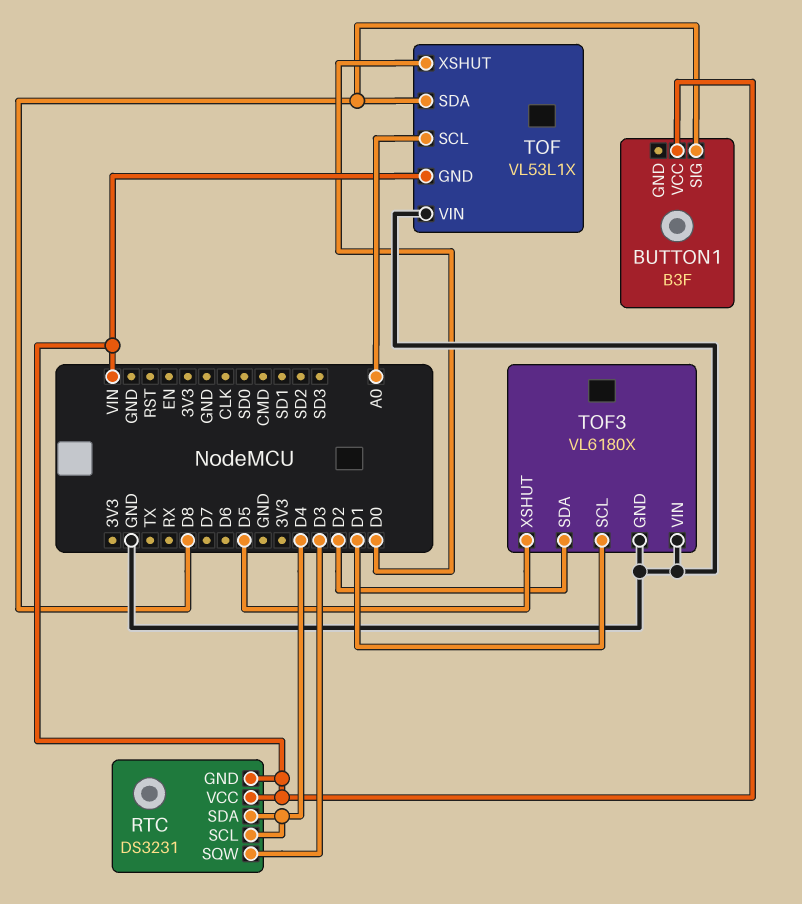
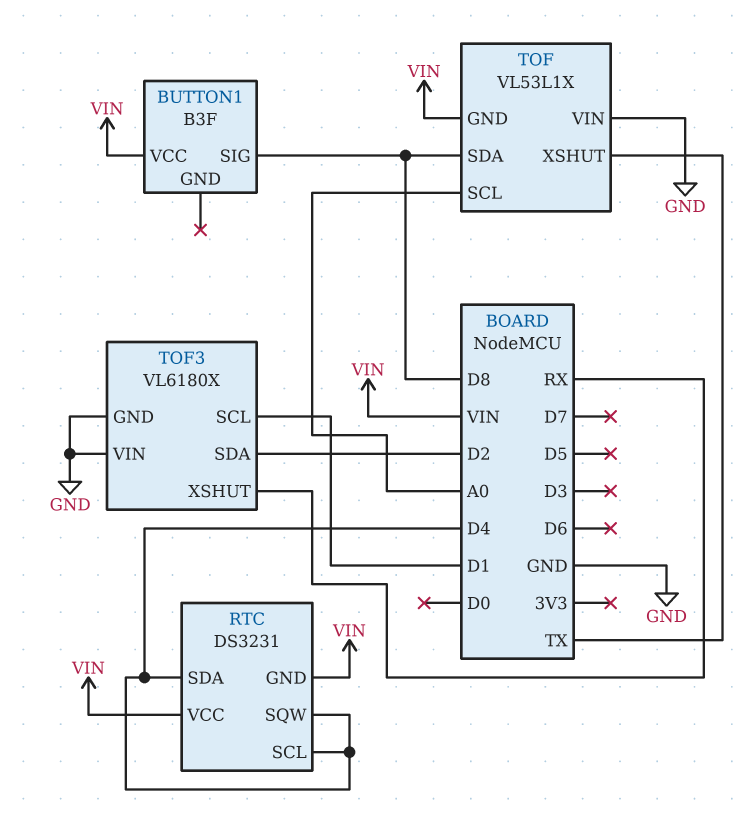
RTC pin SQW: D3 -> D4
TOF pin XSHUT: D0 -> TX
TOF3 pin XSHUT: D5 -> RX

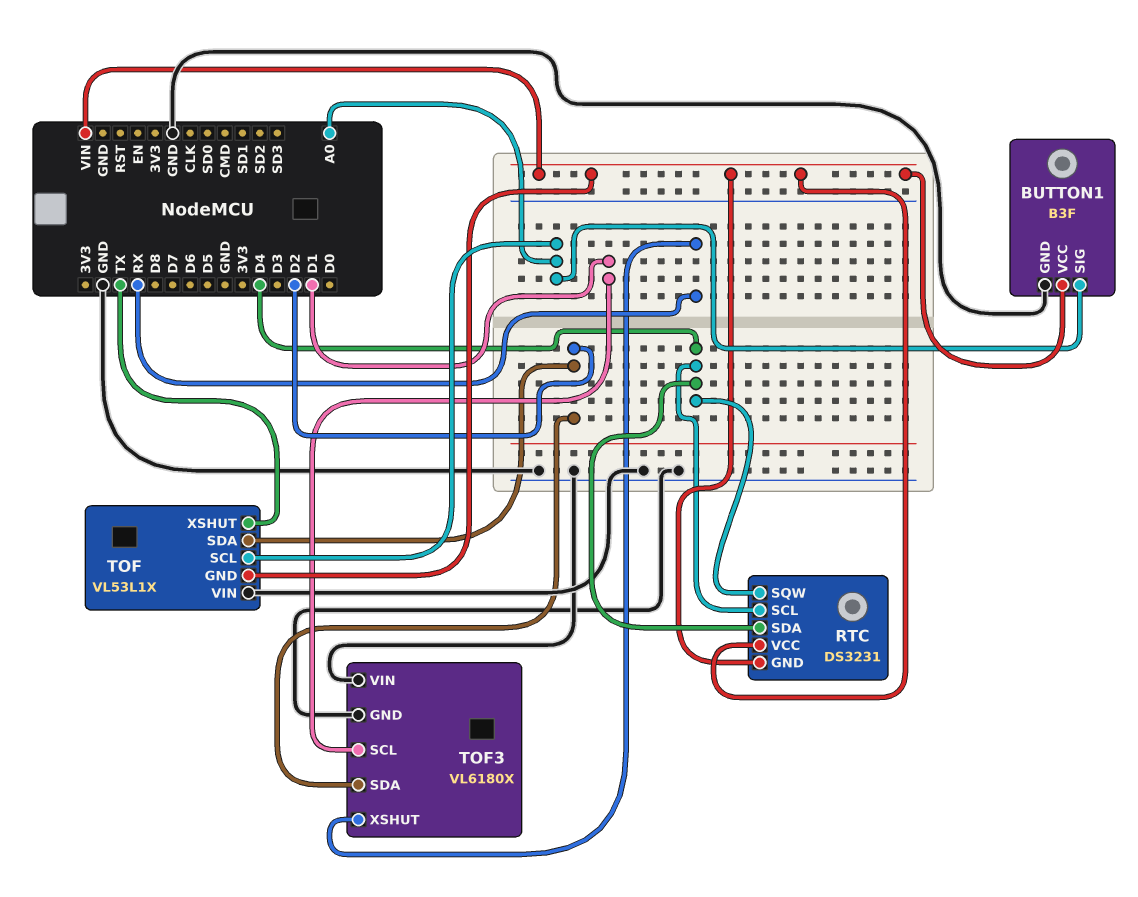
BUTTON1 pin GND: none -> GND
BUTTON1 pin SIG: D8 -> A0
TOF pin SDA: D8 -> D2

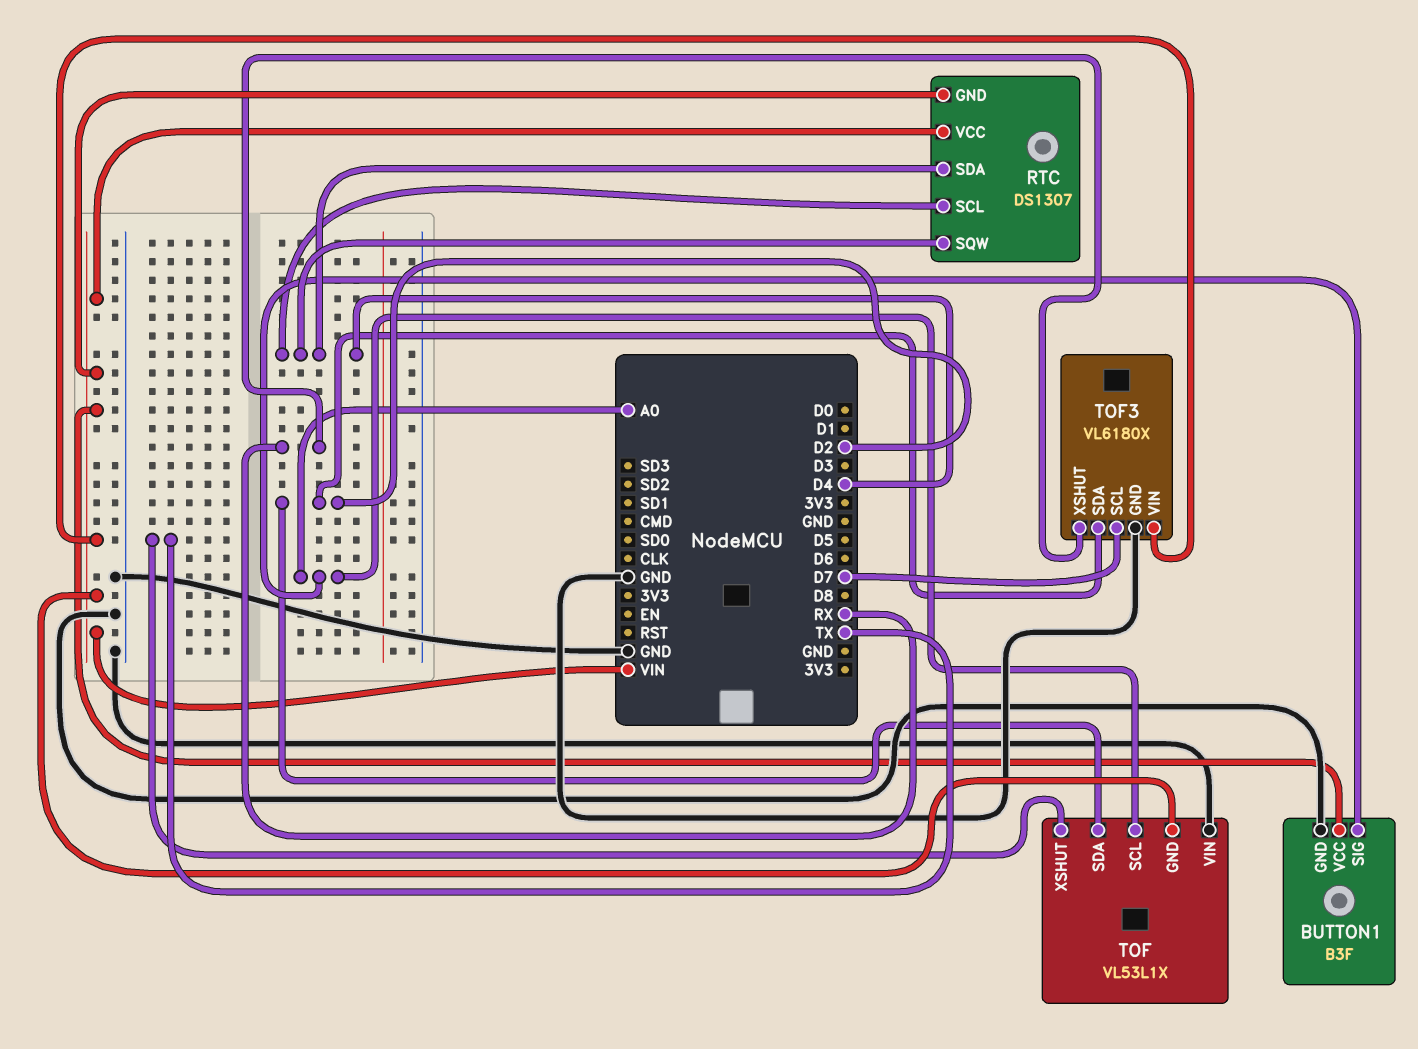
RTC: DS3231 -> DS1307
TOF3 pin SCL: D1 -> D7
TOF3 pin VIN: GND -> VIN

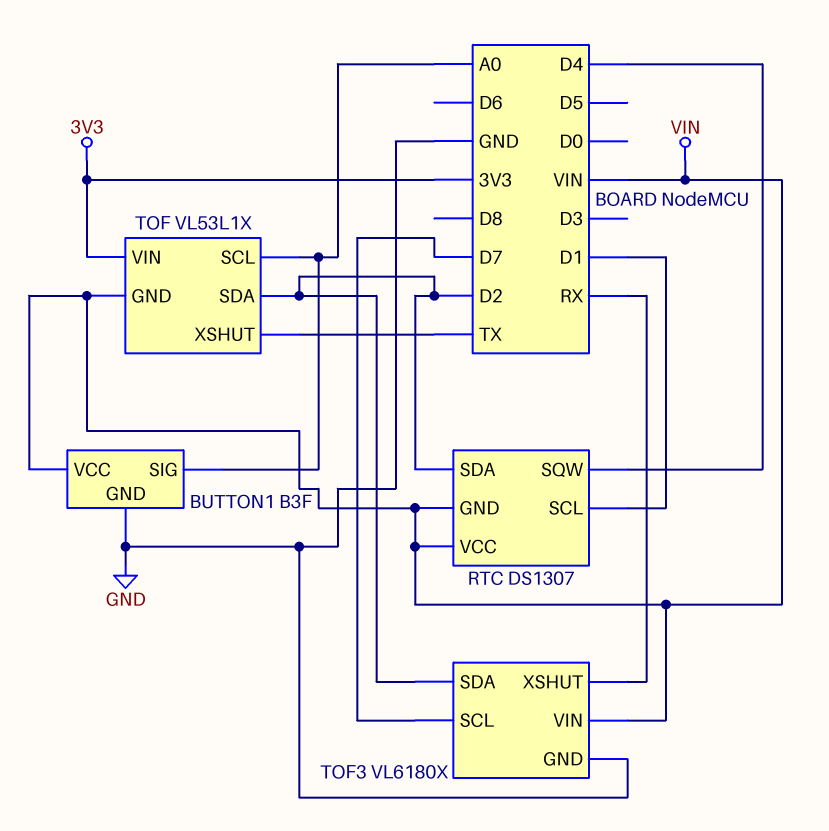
RTC pin SCL: D4 -> D1
RTC pin SDA: D4 -> D2
TOF pin VIN: GND -> 3V3

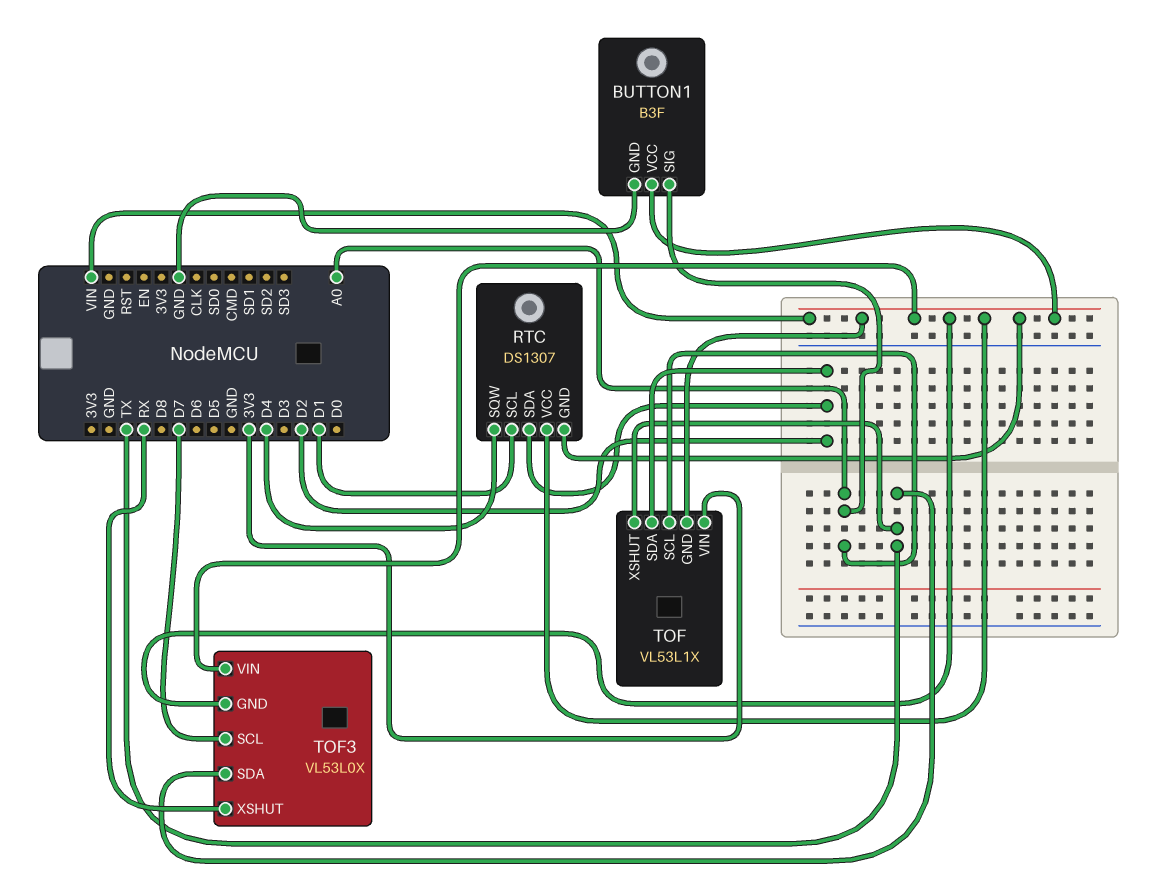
TOF3: VL6180X -> VL53L0X
TOF3 pin GND: GND -> VIN
TOF3 pin SDA: D2 -> TX

